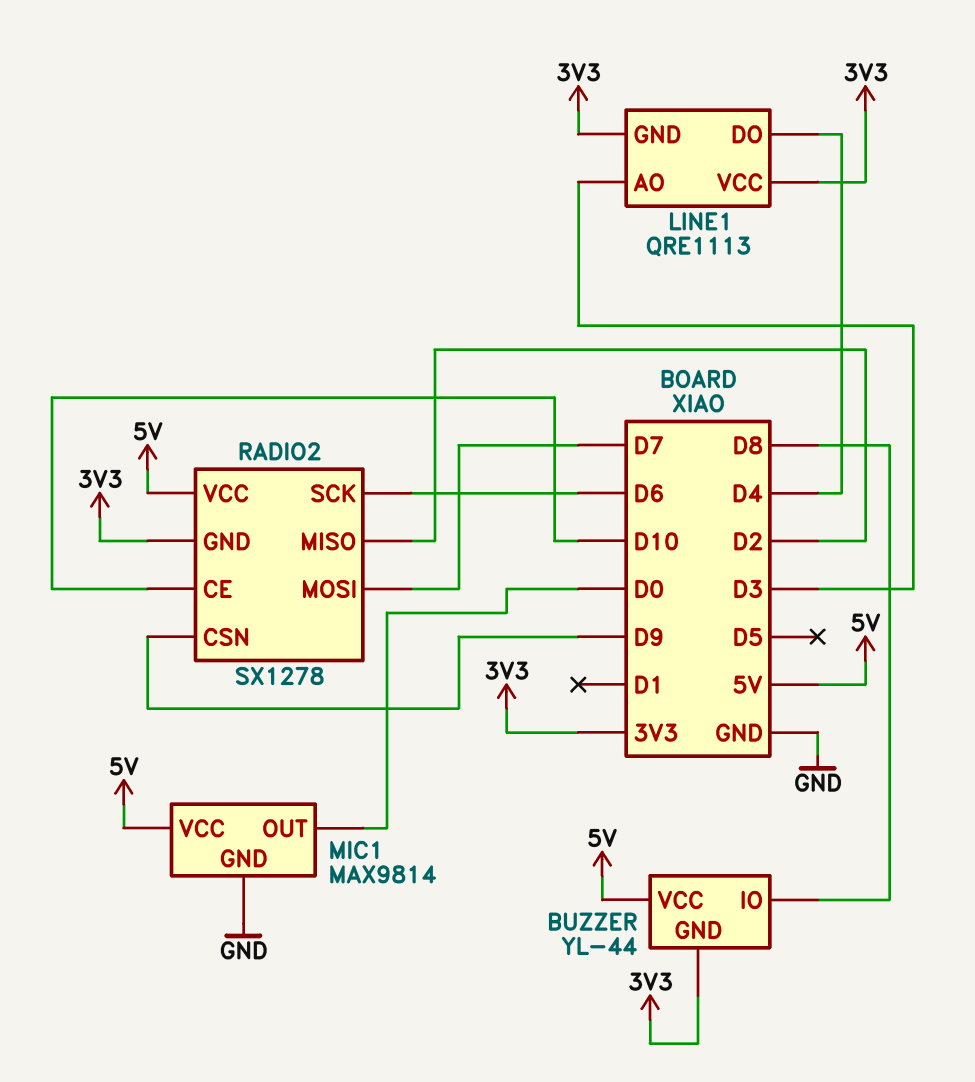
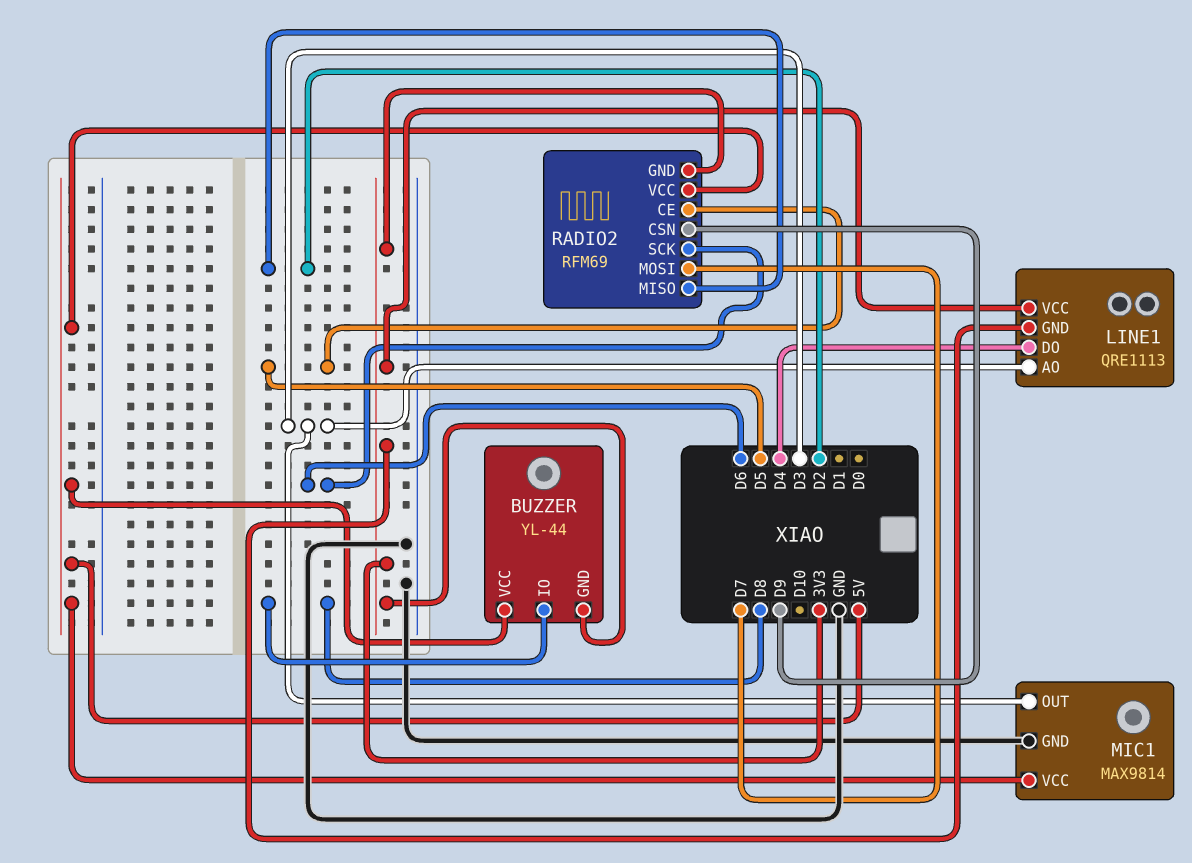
MIC1 pin OUT: D0 -> D3
RADIO2: SX1278 -> RFM69
RADIO2 pin CE: D10 -> D5

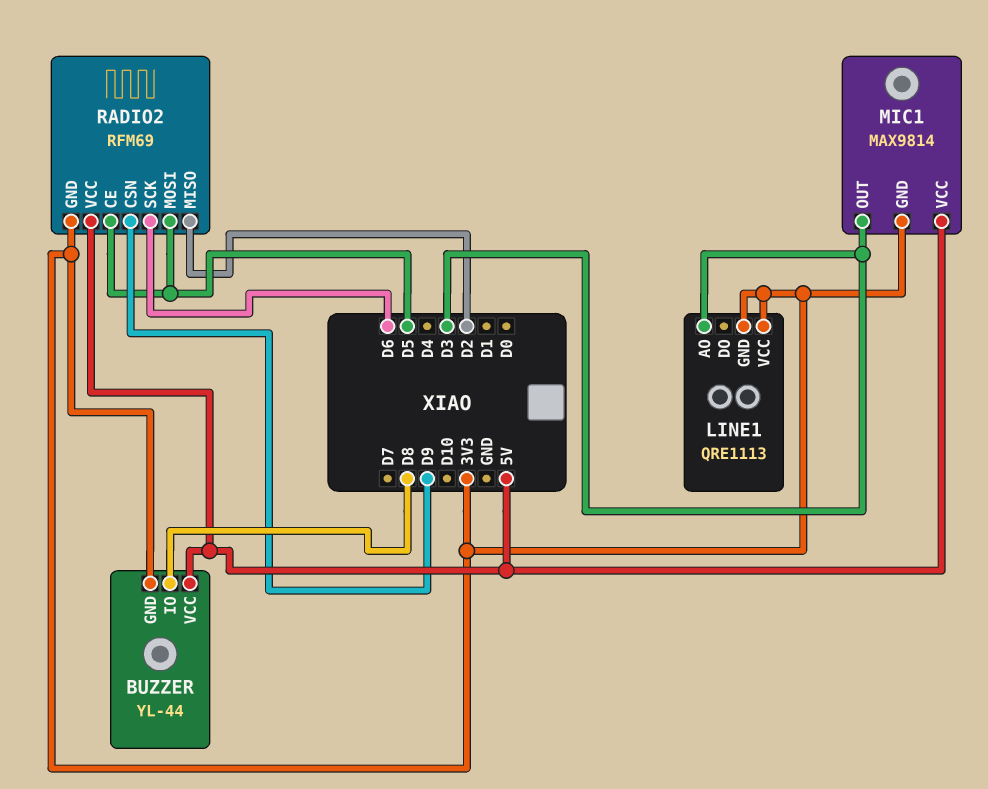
LINE1 pin DO: D4 -> none
MIC1 pin GND: GND -> 3V3
RADIO2 pin MOSI: D7 -> D5

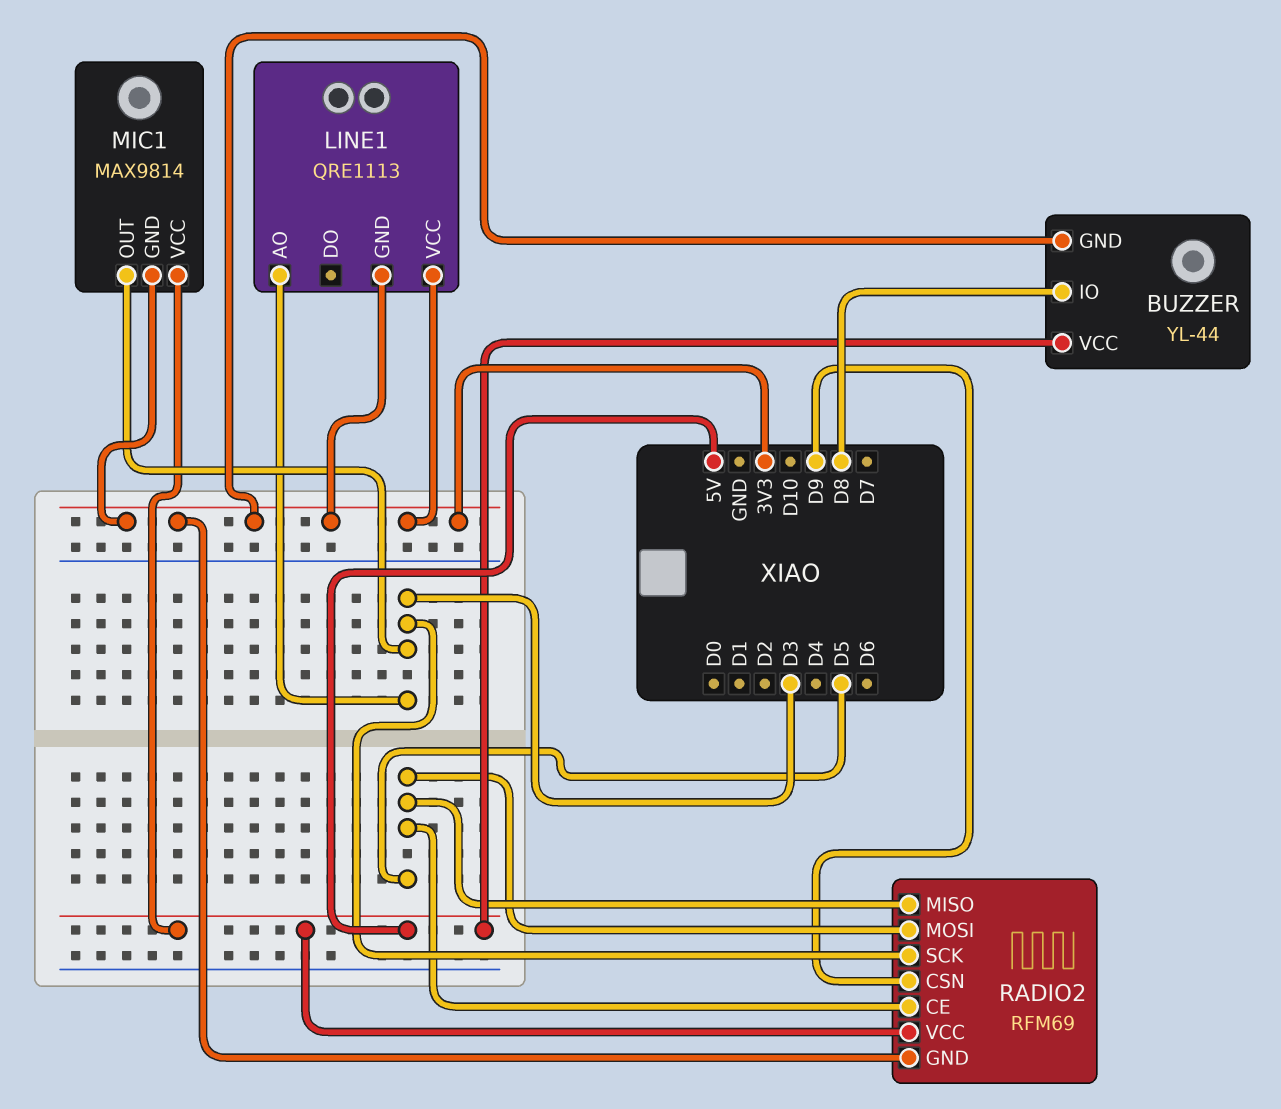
RADIO2 pin MISO: D2 -> D5
RADIO2 pin SCK: D6 -> D3

